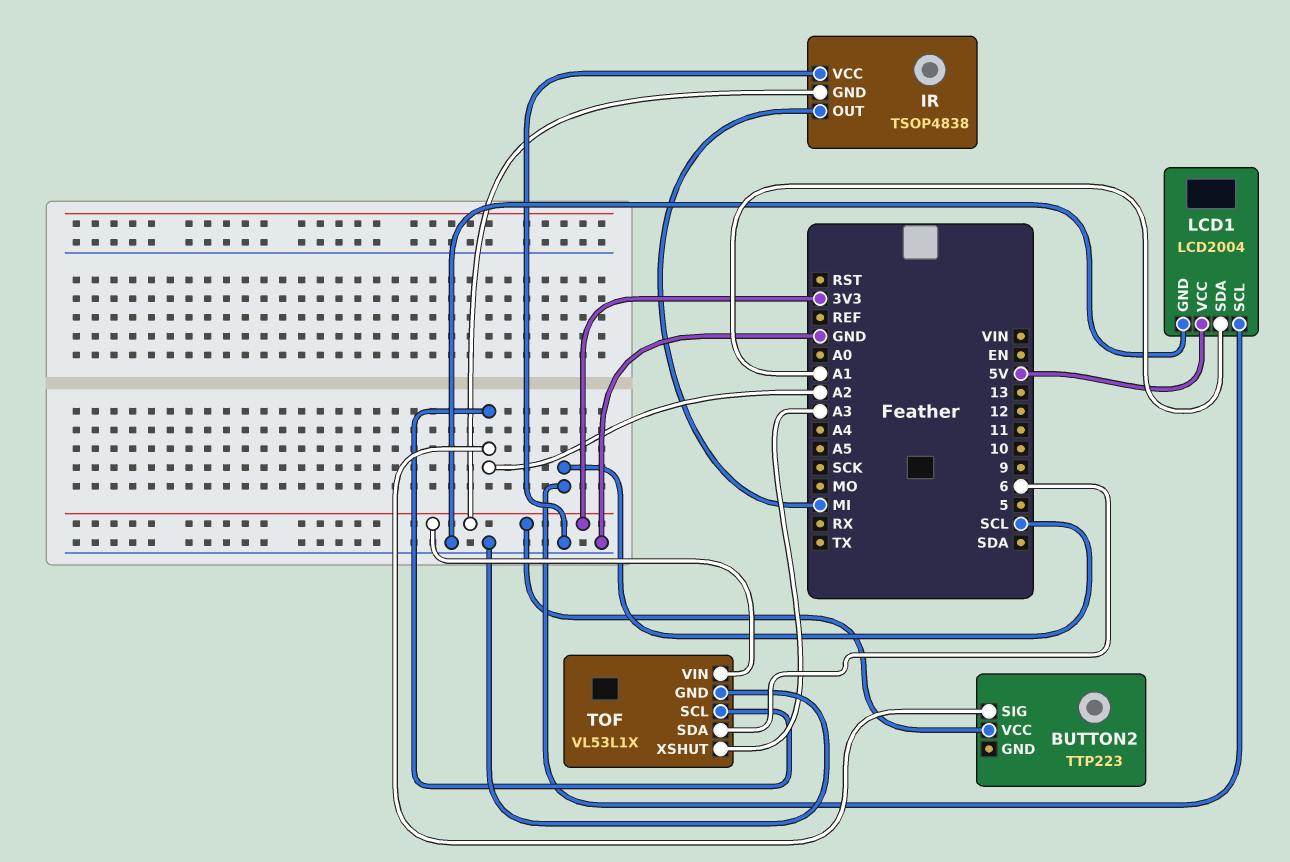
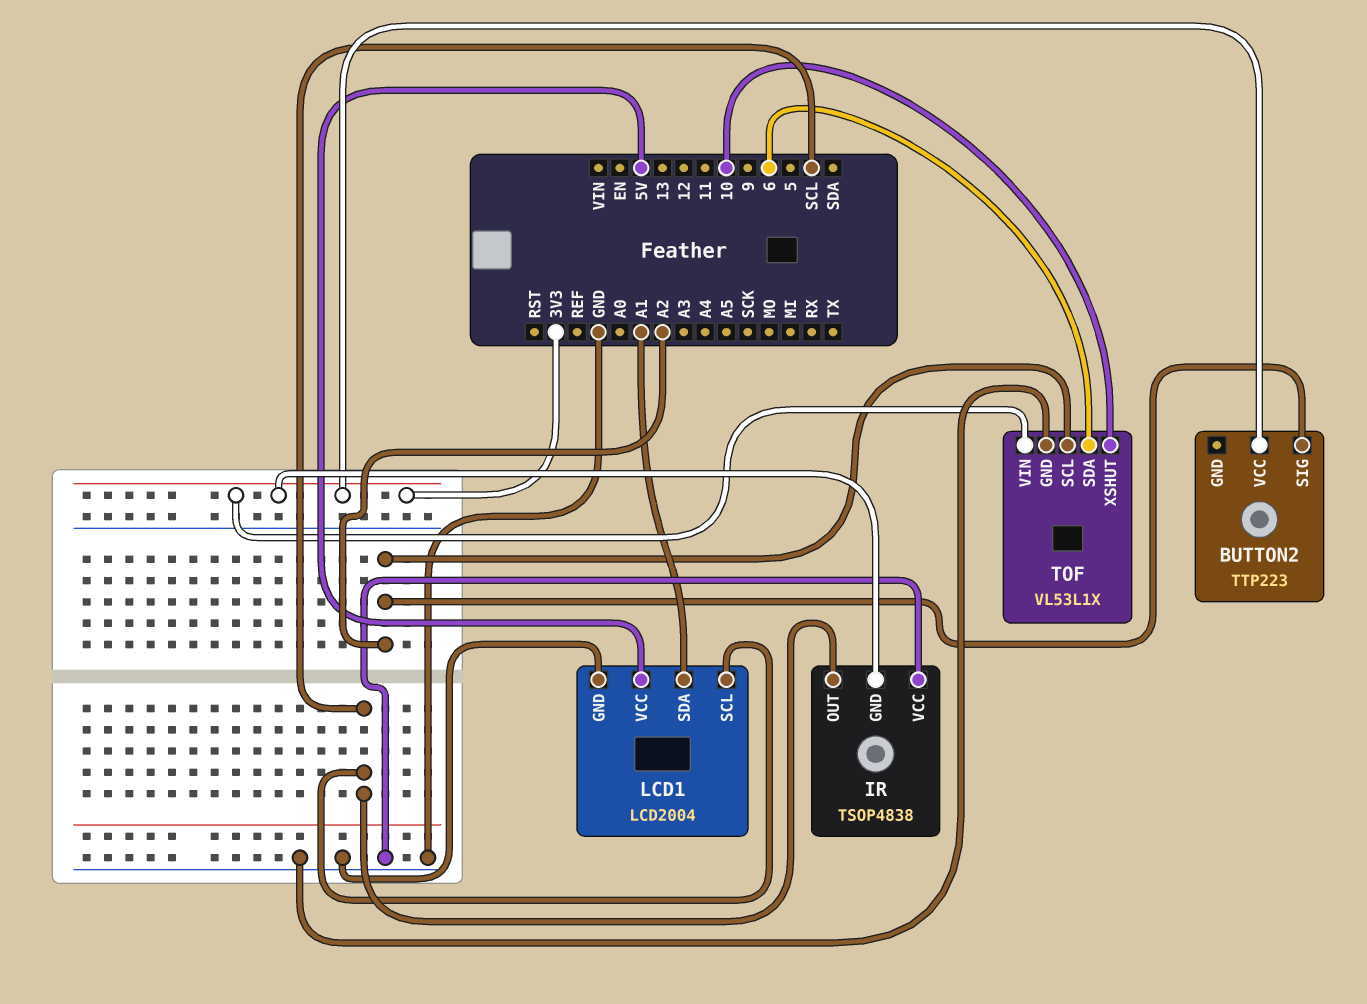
IR pin OUT: MI -> SCL
TOF pin XSHUT: A3 -> 10

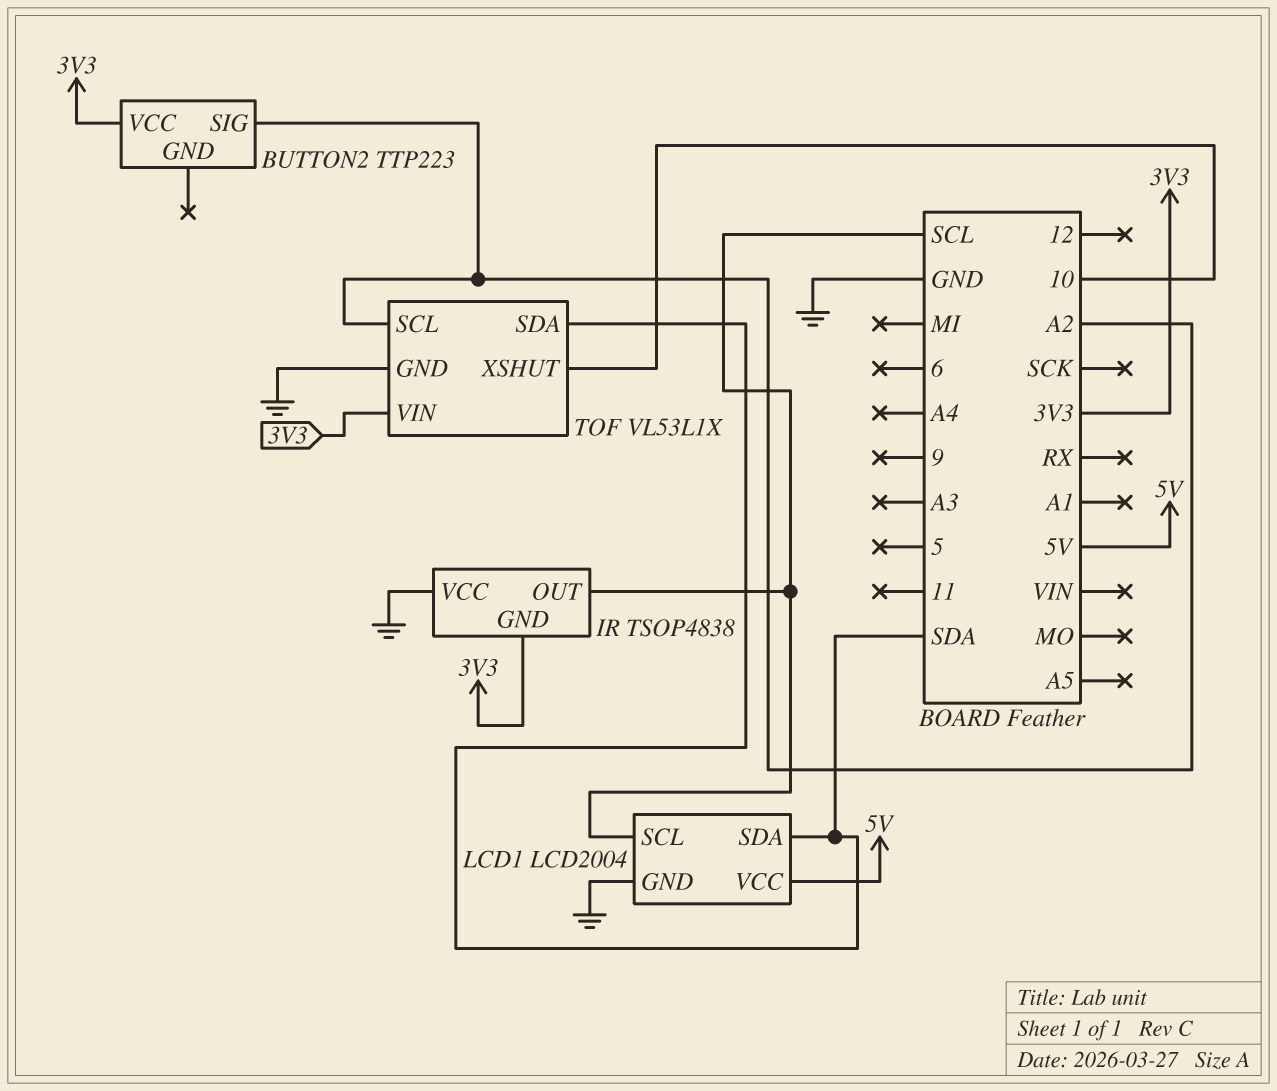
LCD1 pin SDA: A1 -> SDA
TOF pin SDA: 6 -> SDA

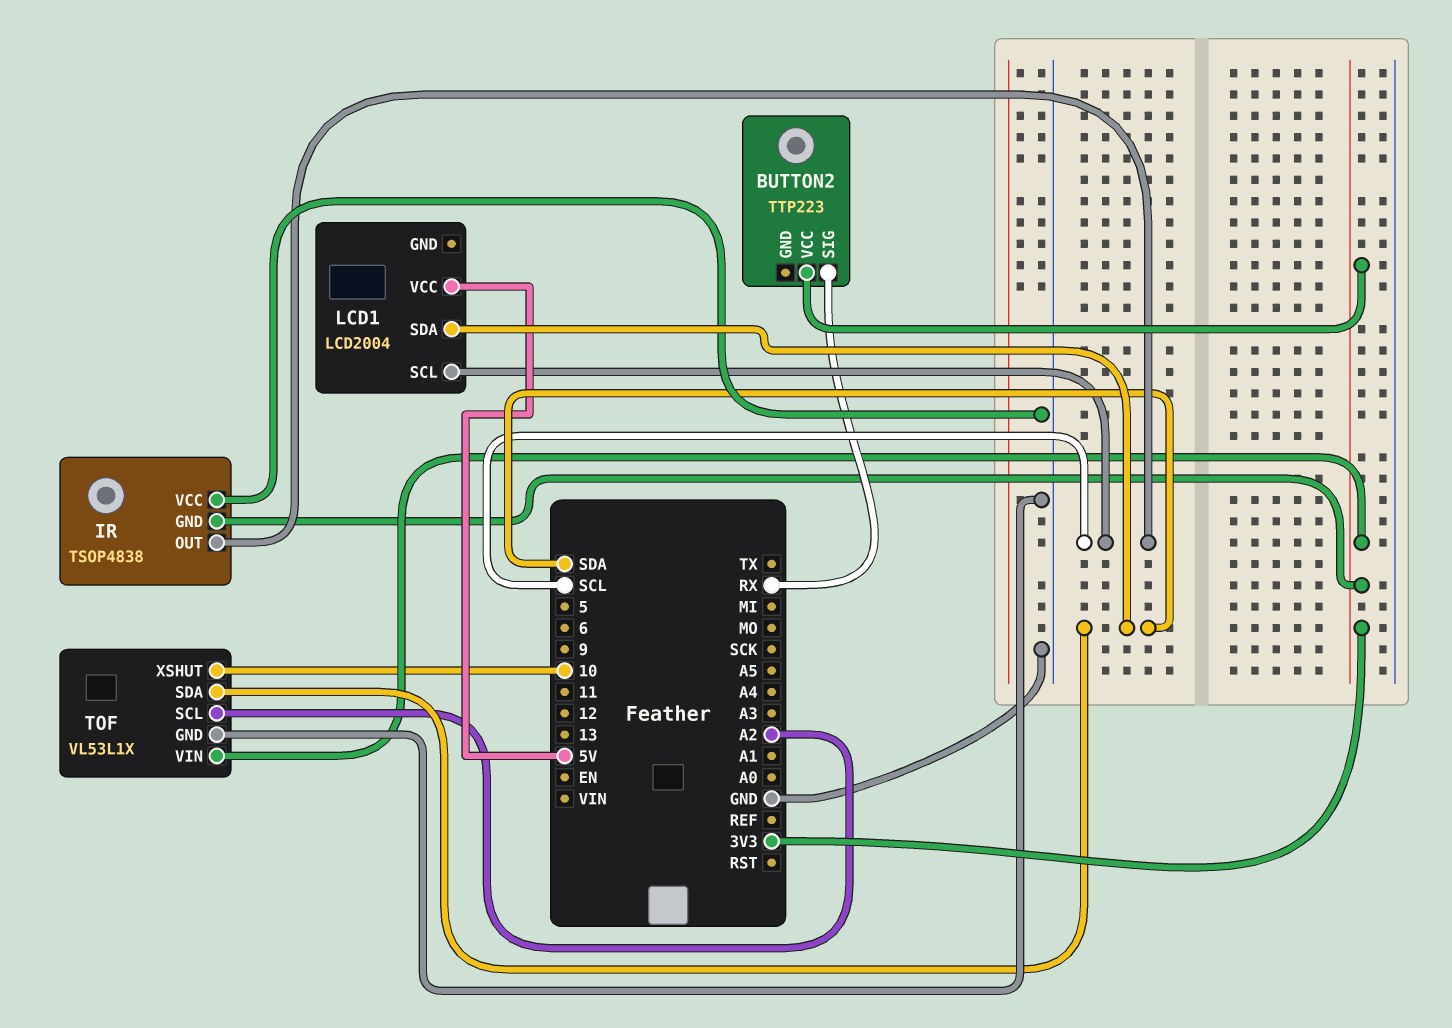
BUTTON2 pin SIG: A2 -> RX
LCD1 pin GND: GND -> none

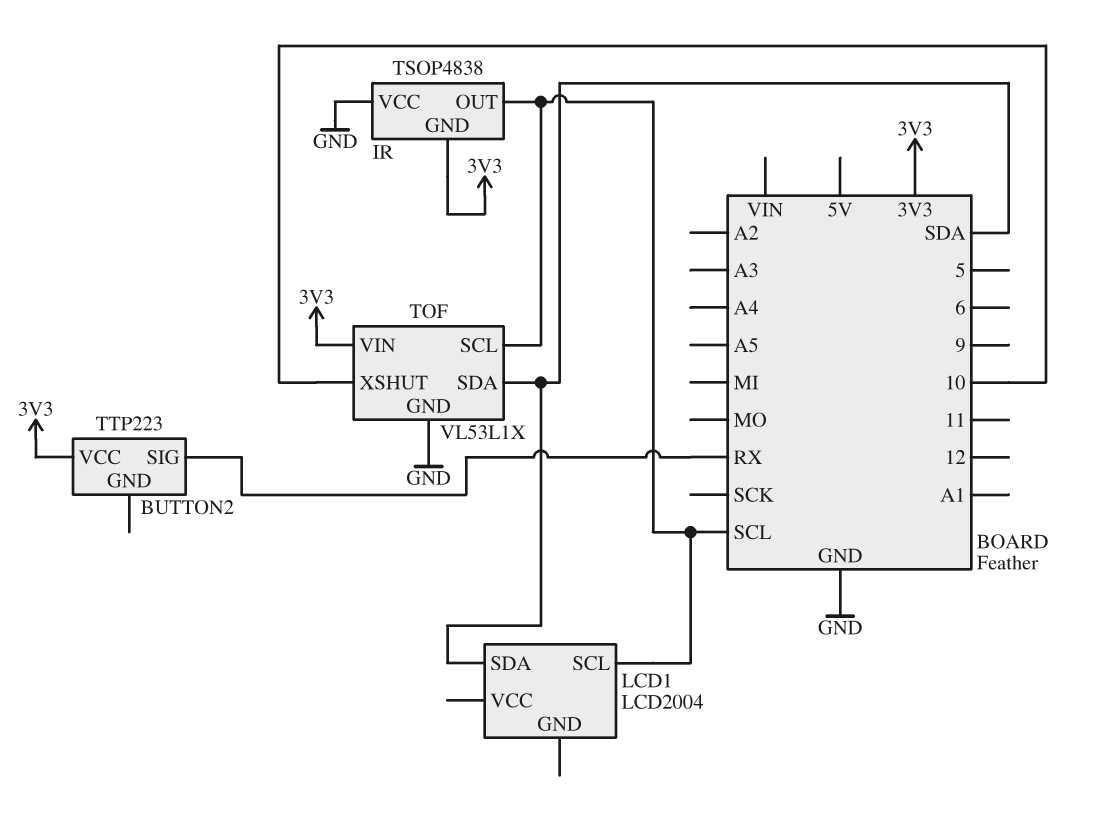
LCD1 pin VCC: 5V -> none
TOF pin SCL: A2 -> SCL

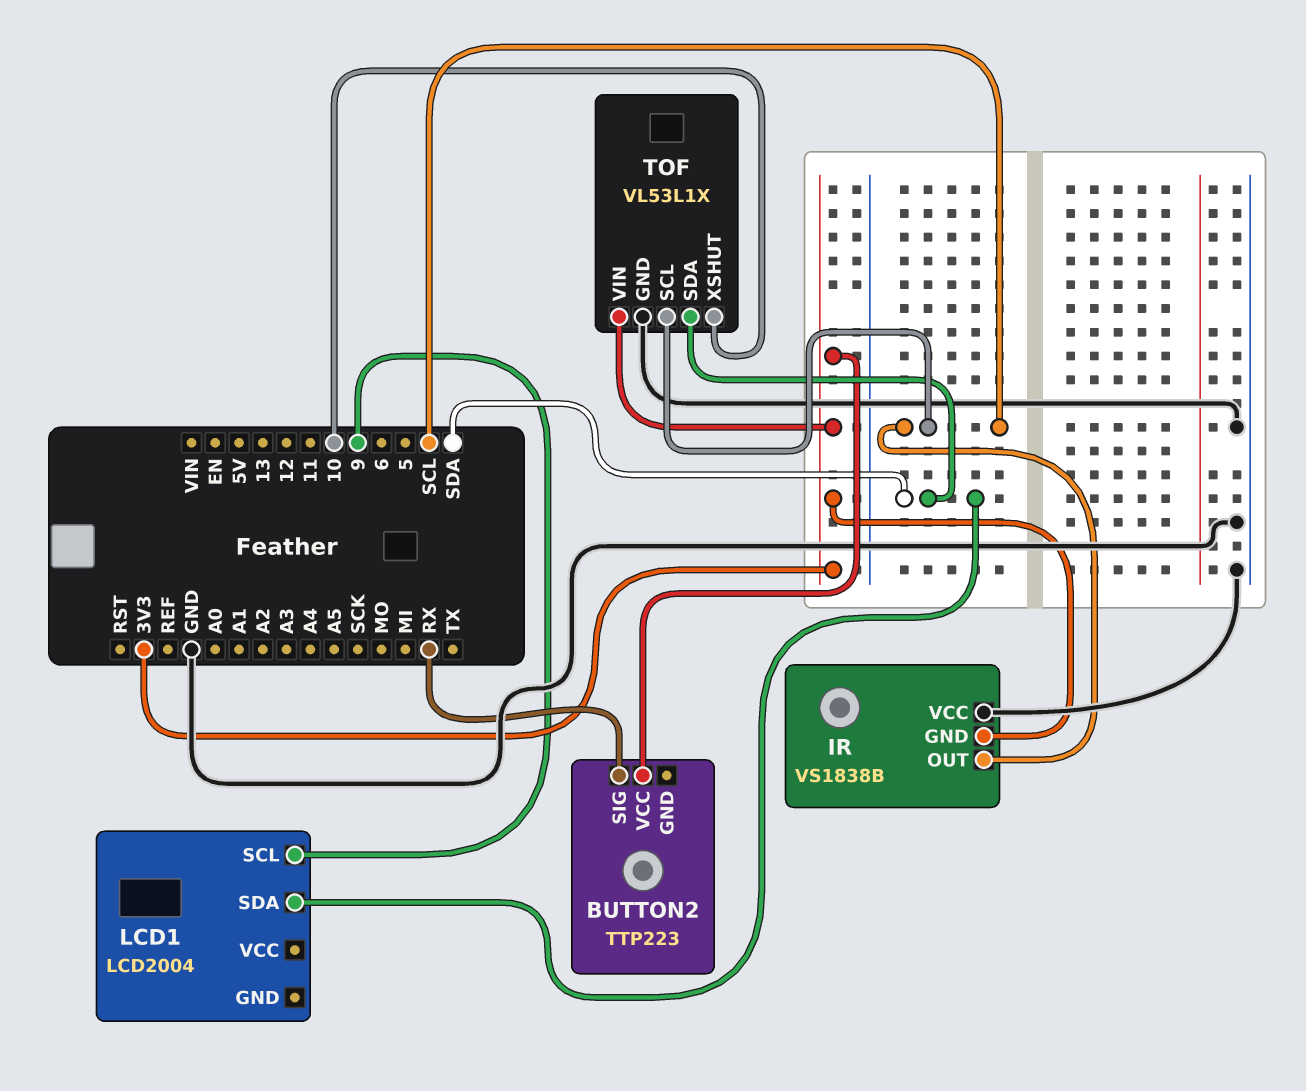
IR: TSOP4838 -> VS1838B
LCD1 pin SCL: SCL -> 9

